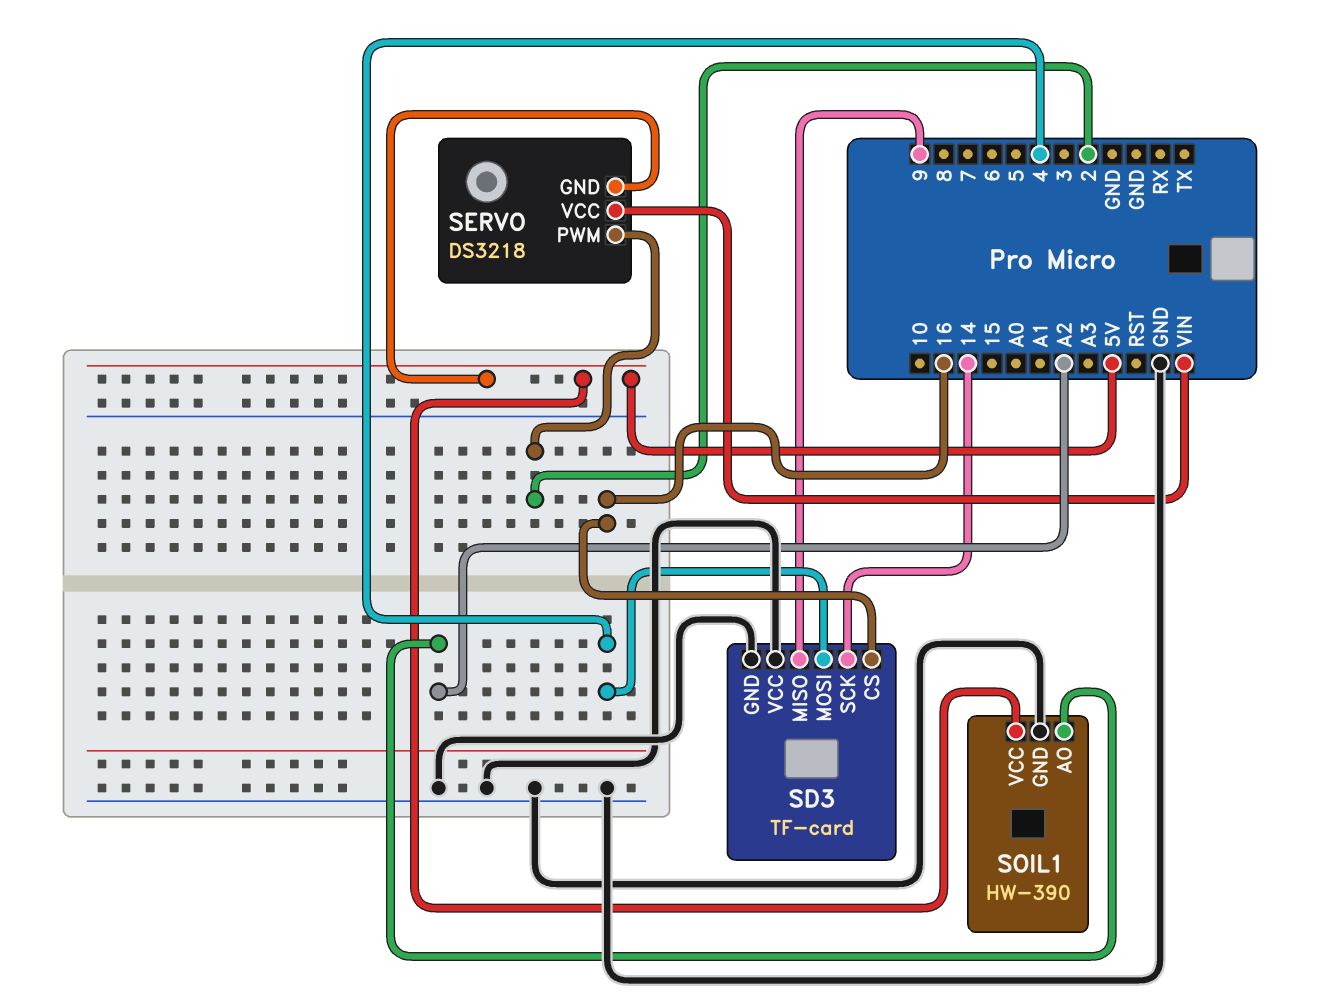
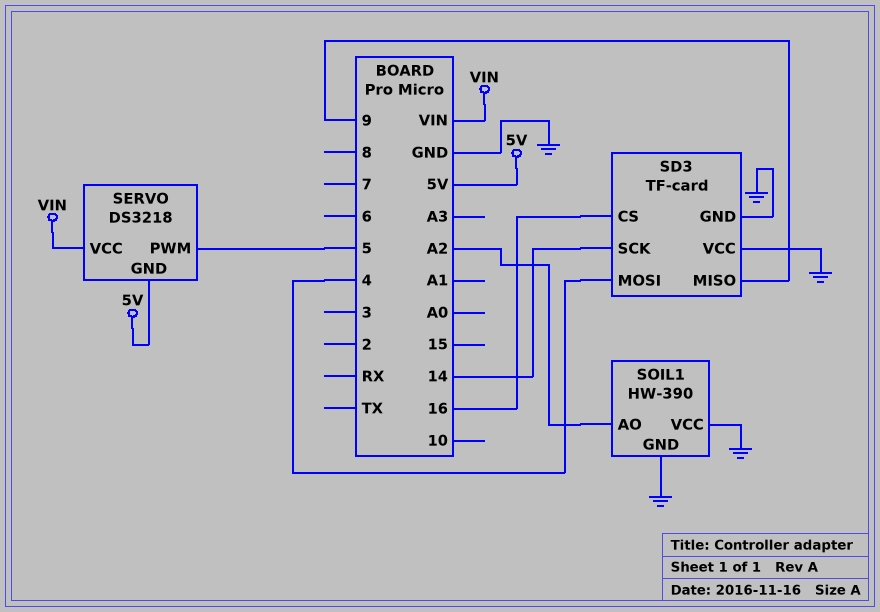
SERVO pin PWM: 2 -> 5
SOIL1 pin VCC: 5V -> GND

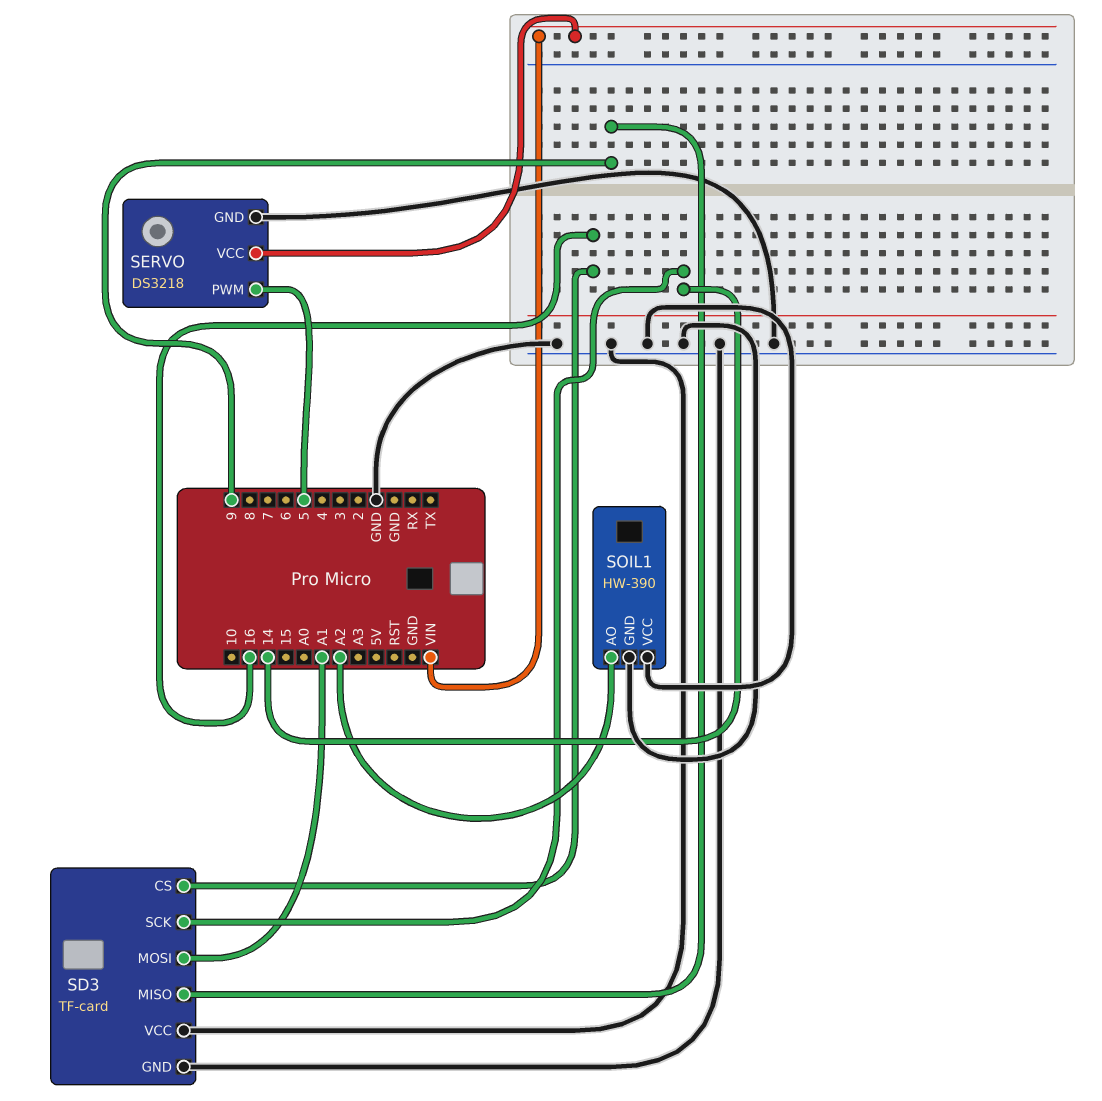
SD3 pin MOSI: 4 -> A1
SERVO pin GND: 5V -> GND

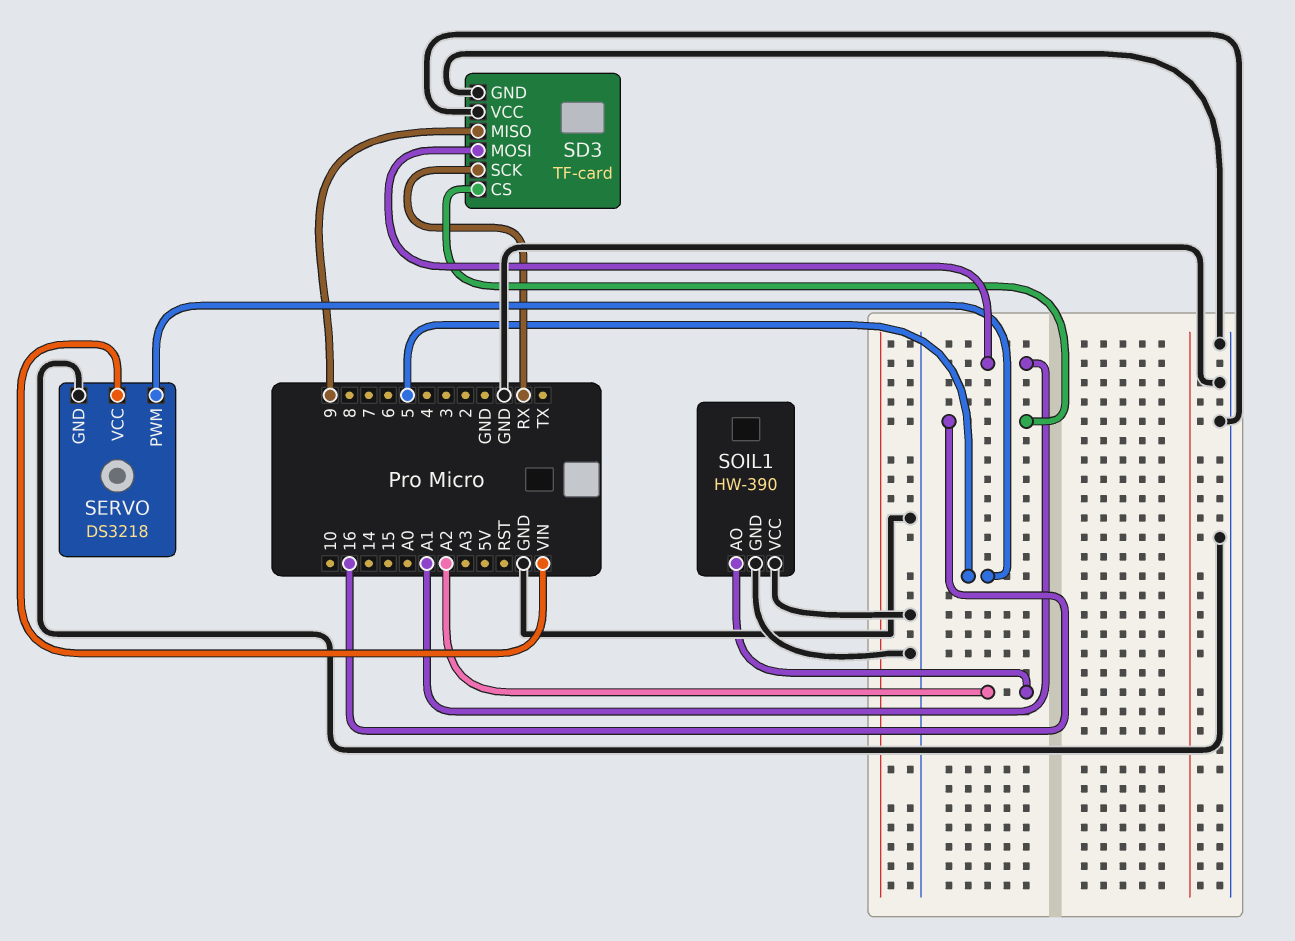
SD3 pin SCK: 14 -> RX

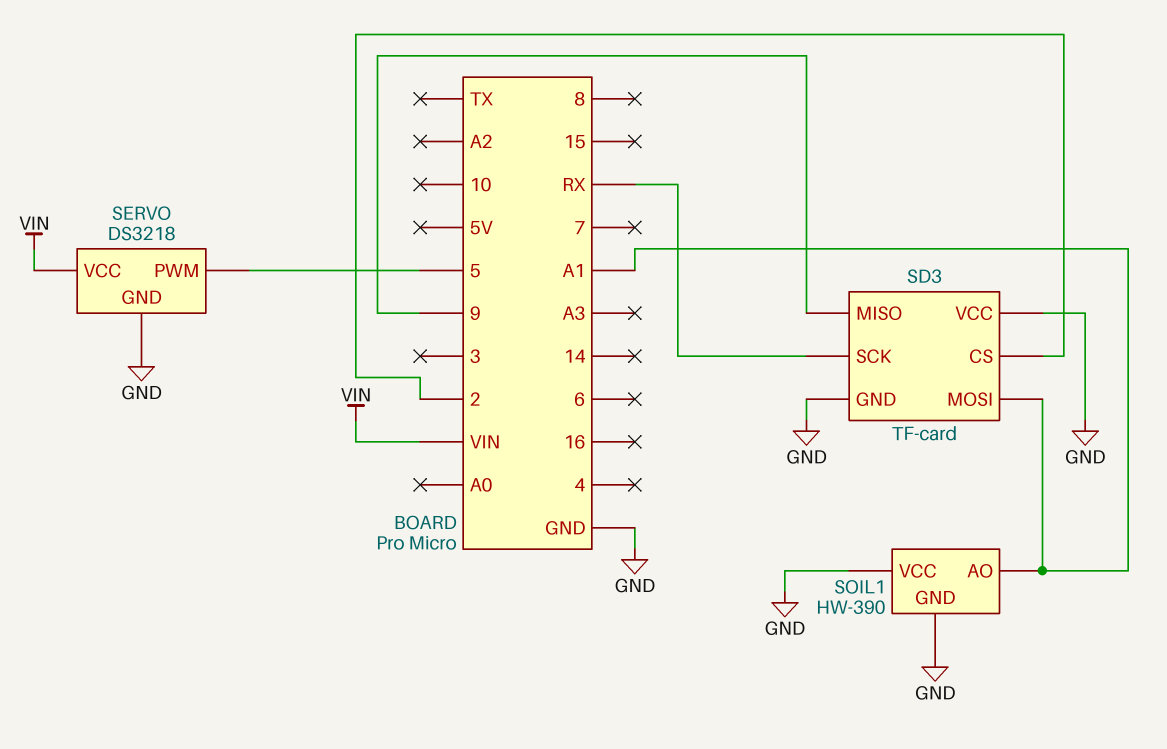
SD3 pin CS: 16 -> 2
SOIL1 pin AO: A2 -> A1

